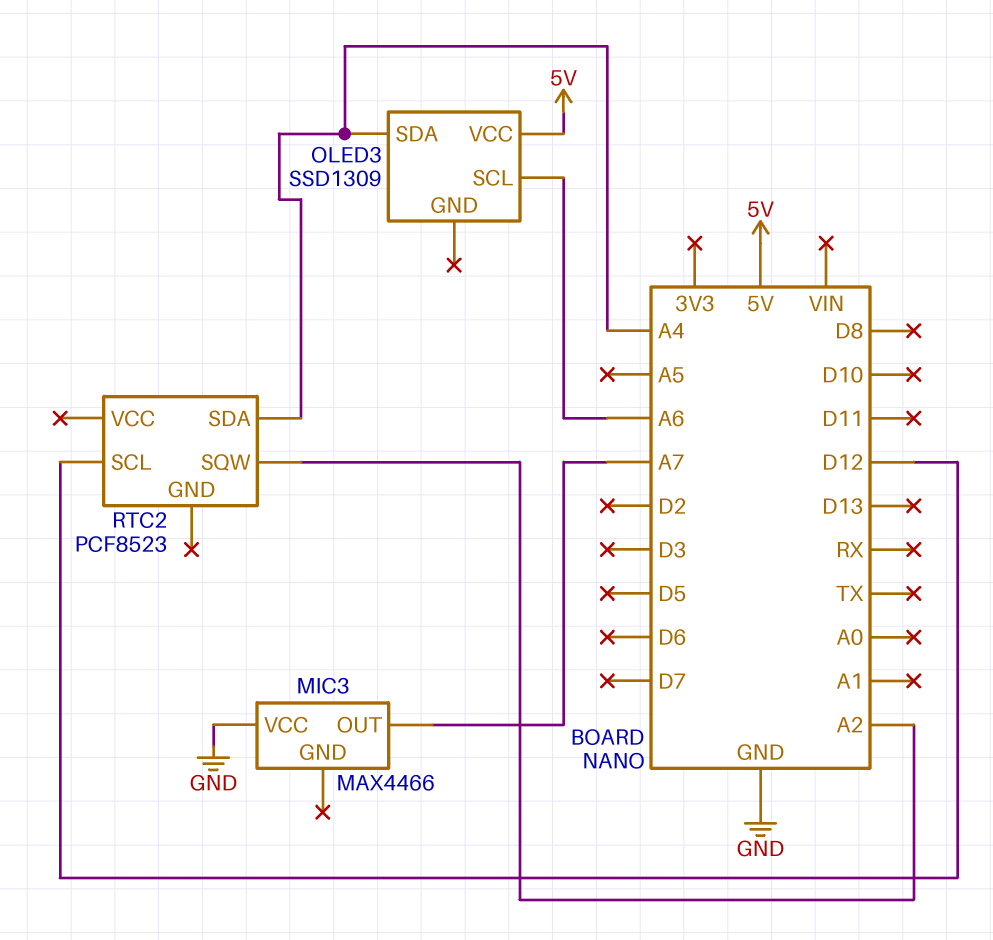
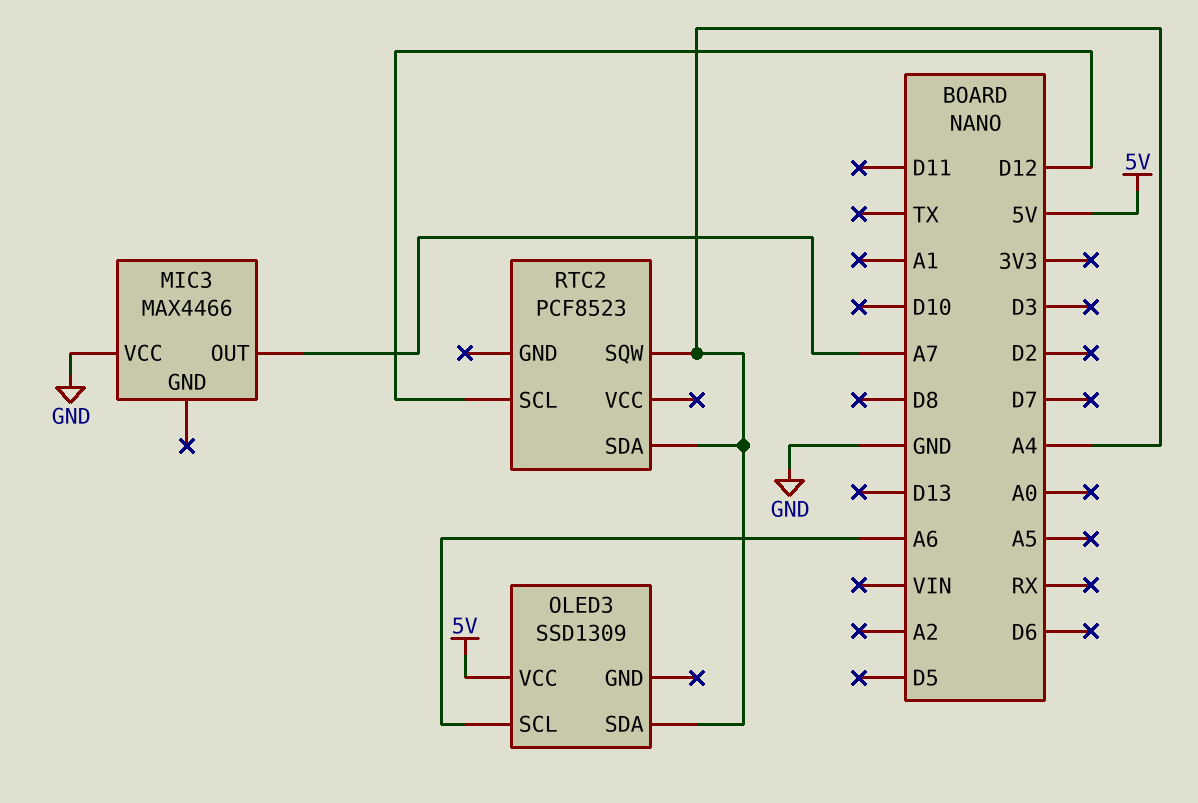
RTC2 pin SQW: A2 -> A4

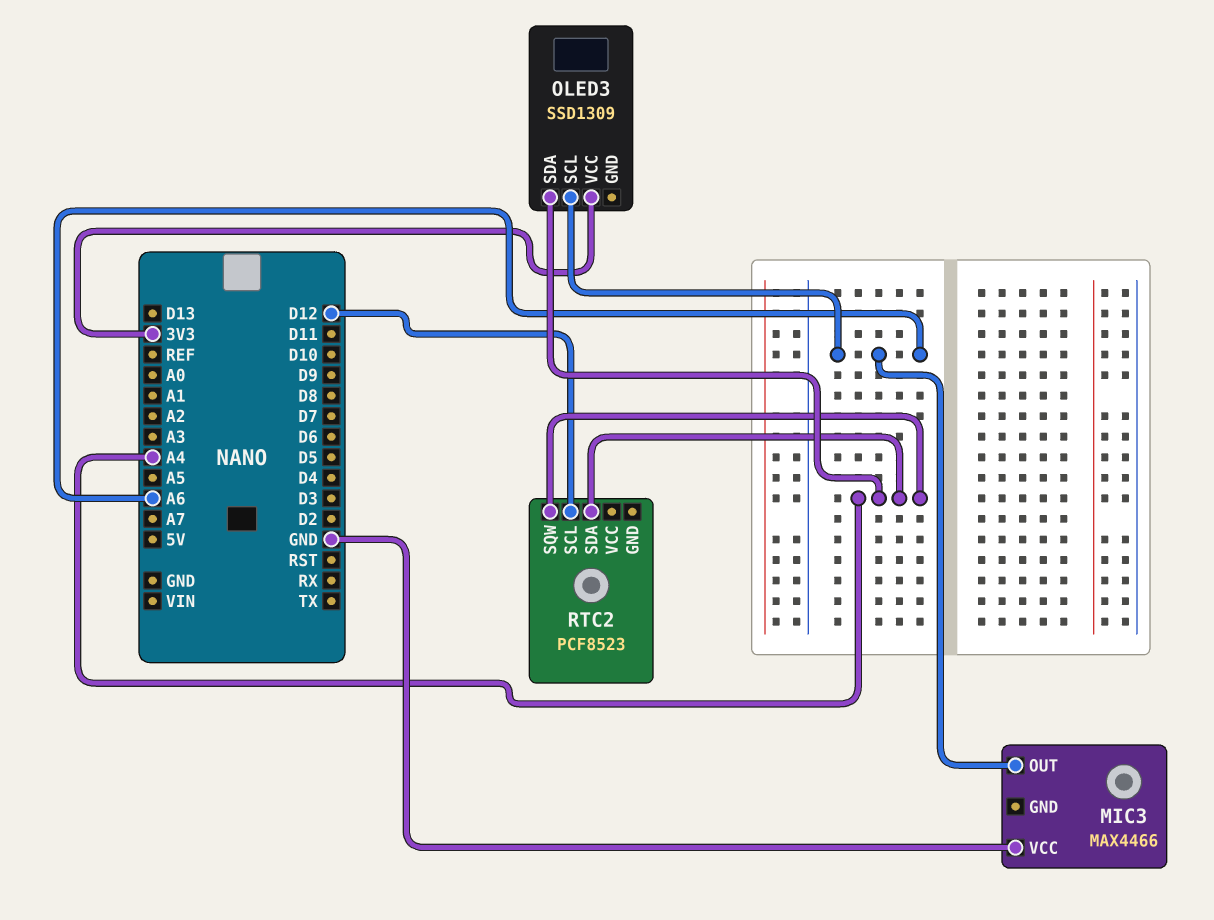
MIC3 pin OUT: A7 -> A6
OLED3 pin VCC: 5V -> 3V3

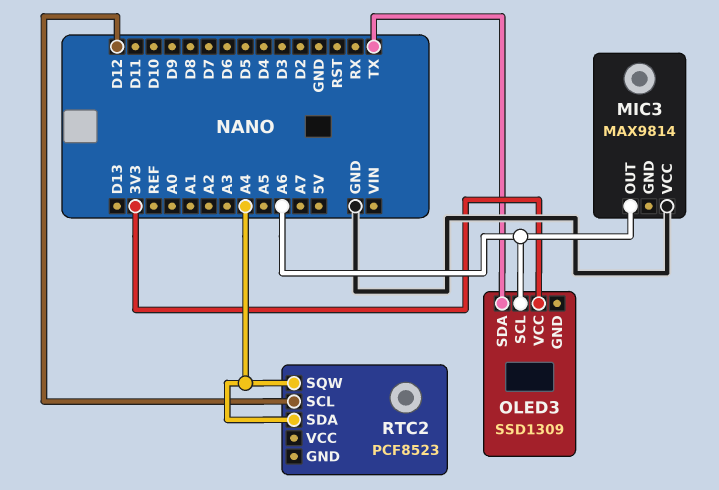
MIC3: MAX4466 -> MAX9814
OLED3 pin SDA: A4 -> TX

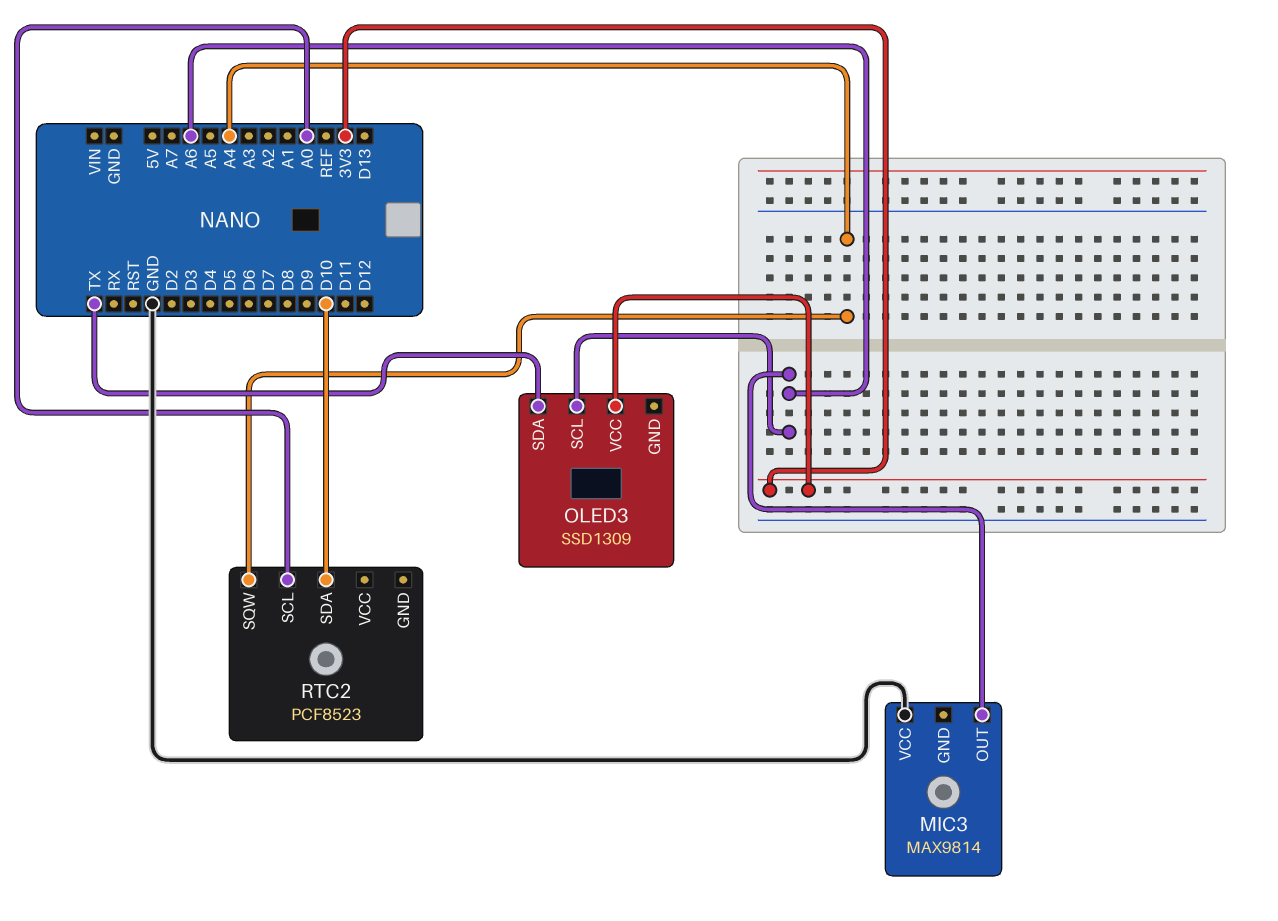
RTC2 pin SCL: D12 -> A0
RTC2 pin SDA: A4 -> D10

